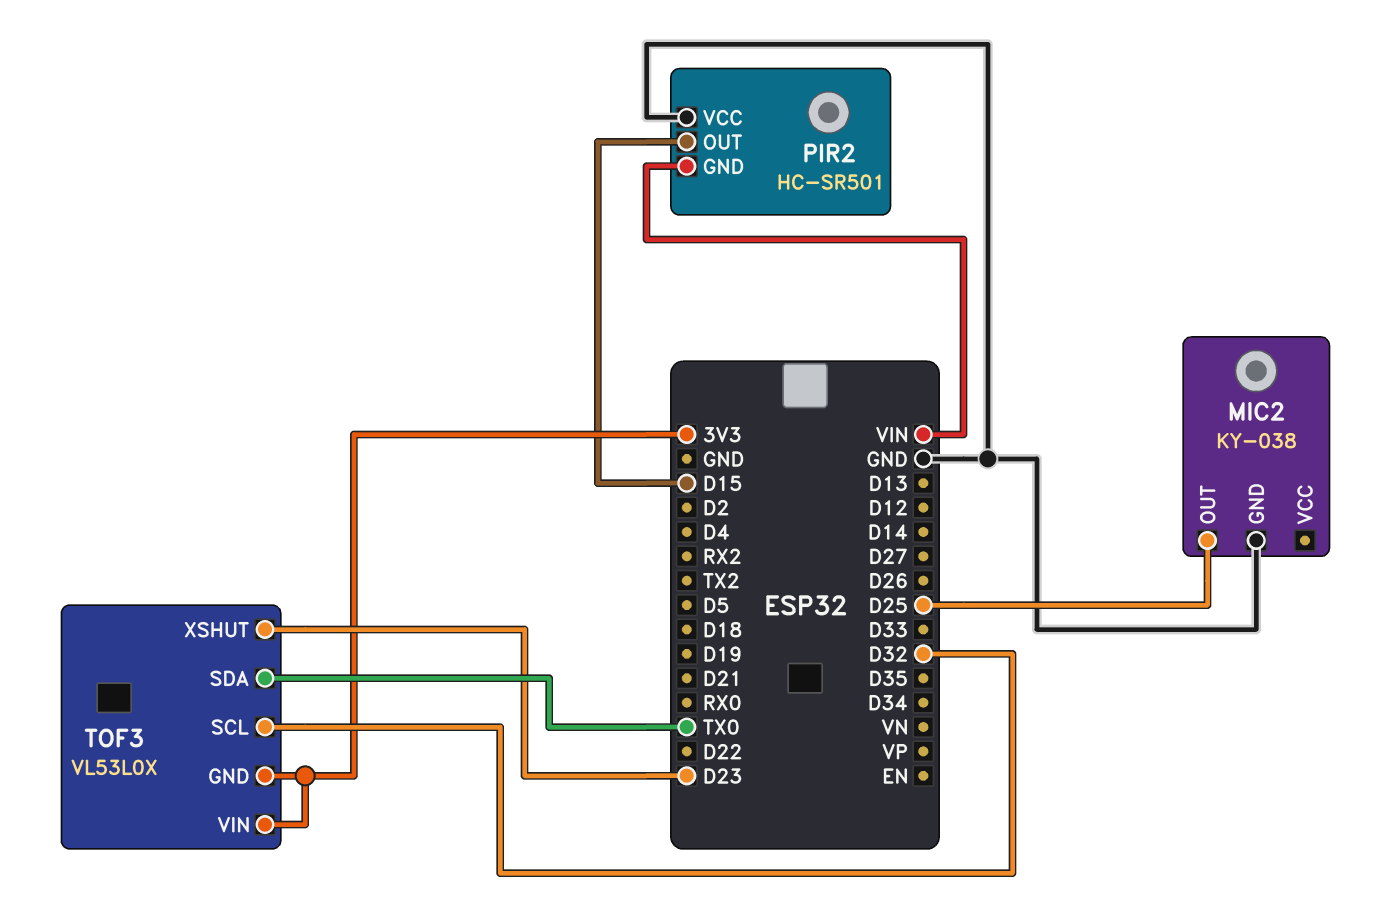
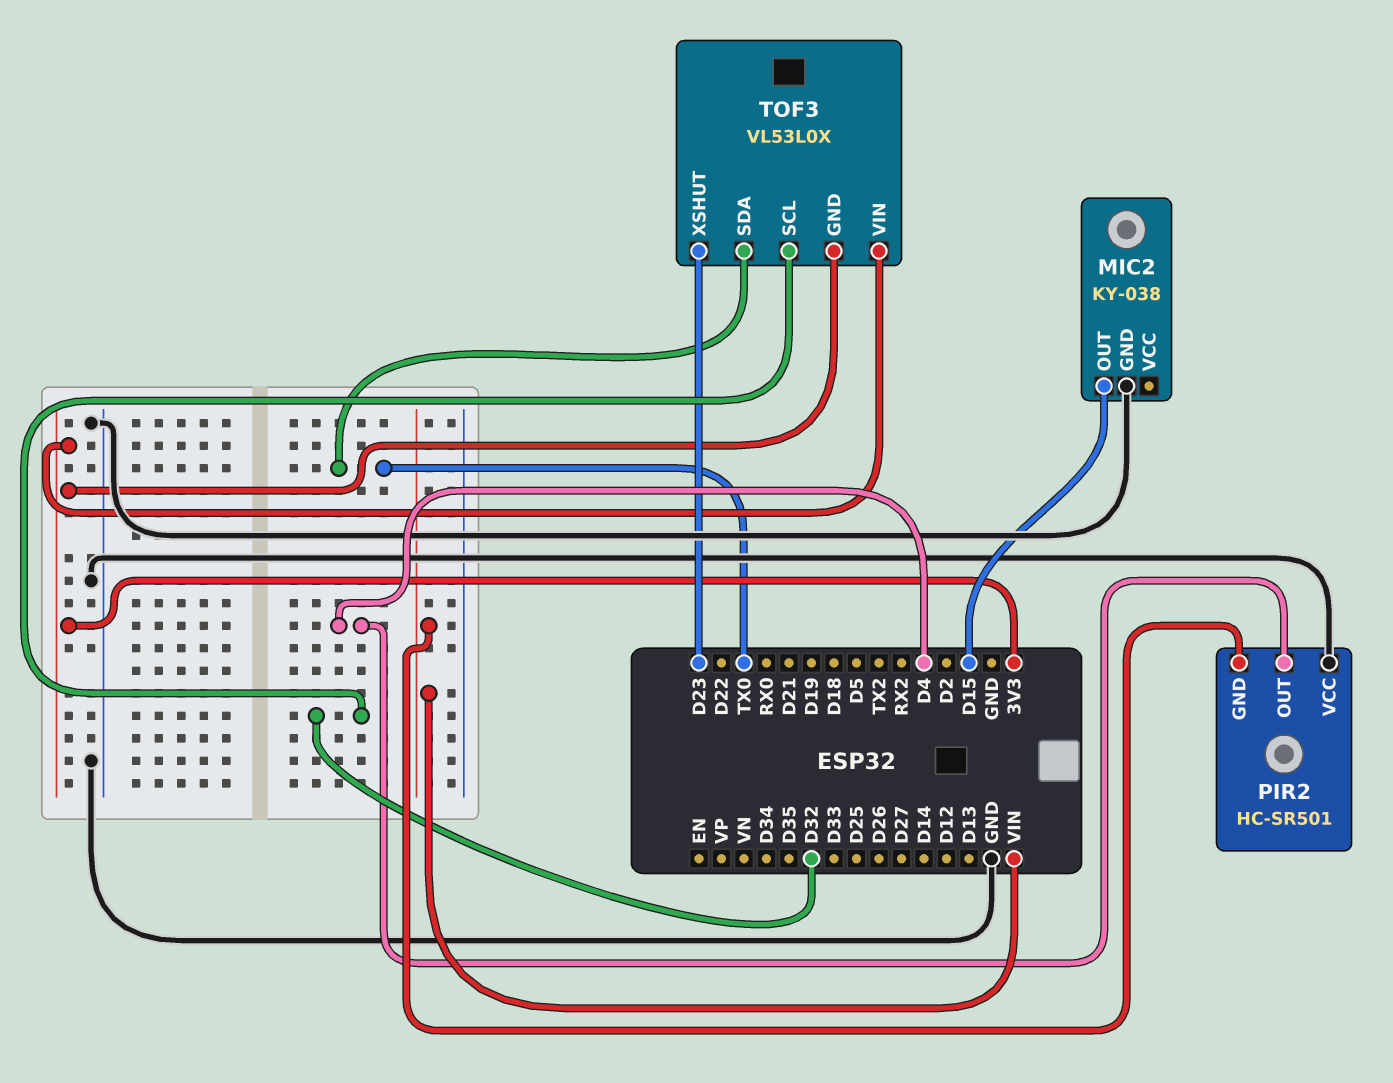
MIC2 pin OUT: D25 -> D15
PIR2 pin OUT: D15 -> D4

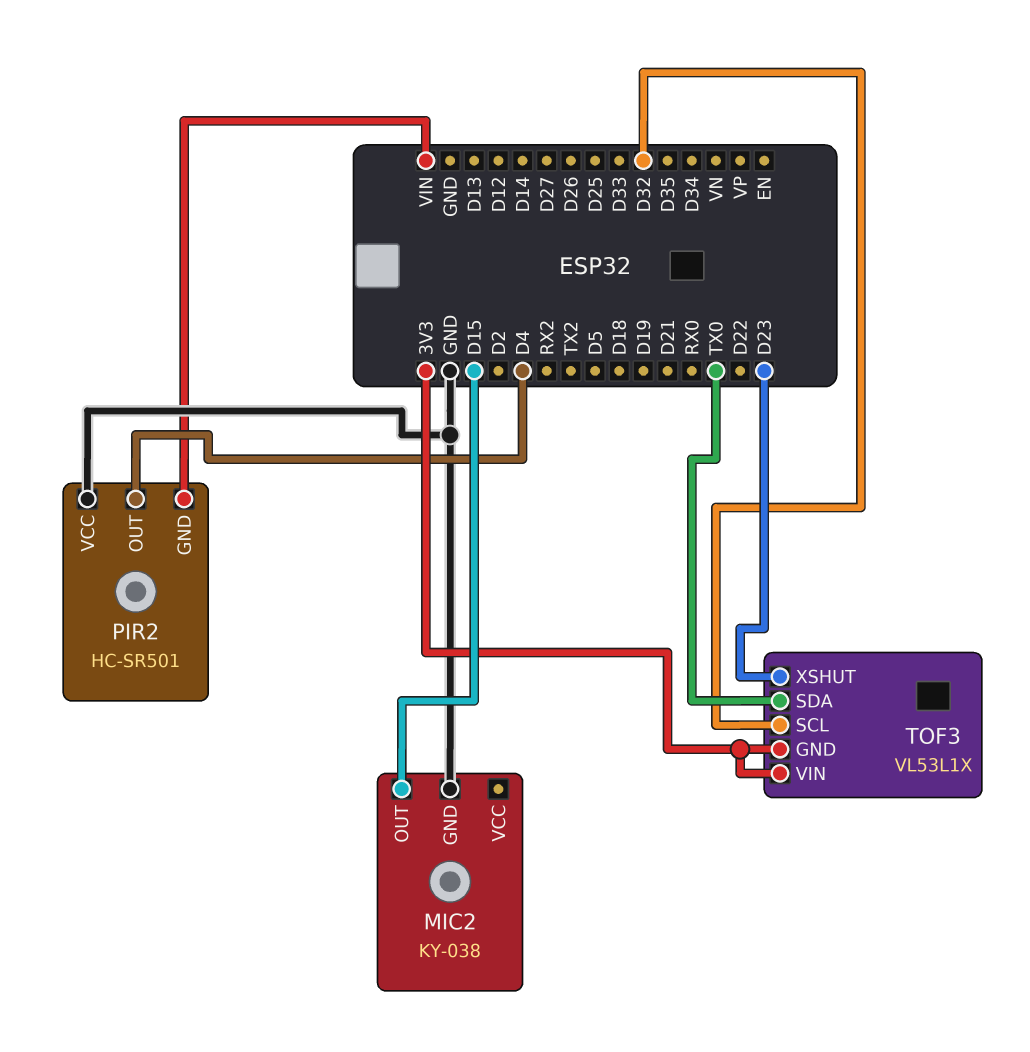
TOF3: VL53L0X -> VL53L1X

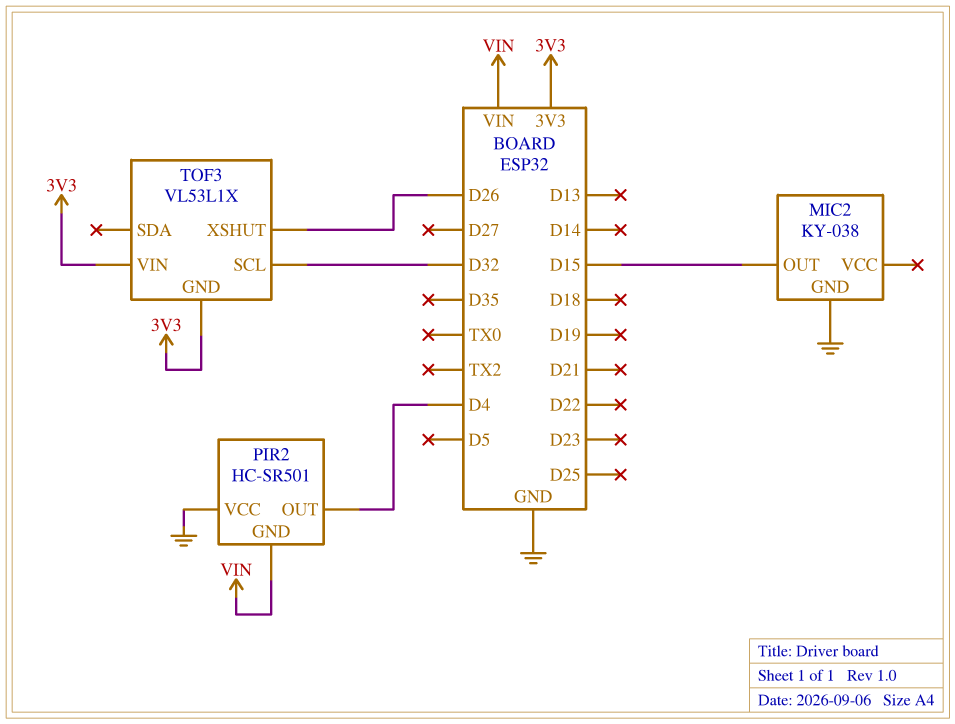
TOF3 pin SDA: TX0 -> none
TOF3 pin XSHUT: D23 -> D26

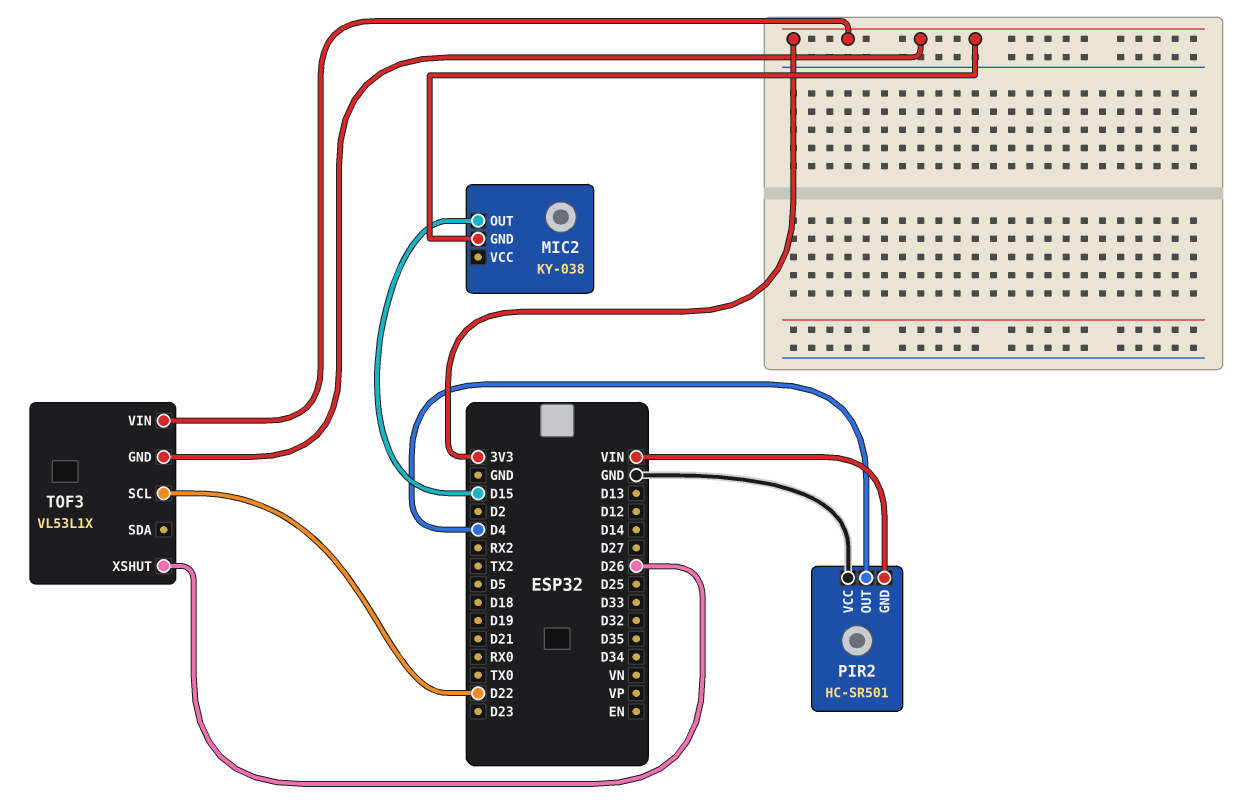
MIC2 pin GND: GND -> 3V3
TOF3 pin SCL: D32 -> D22

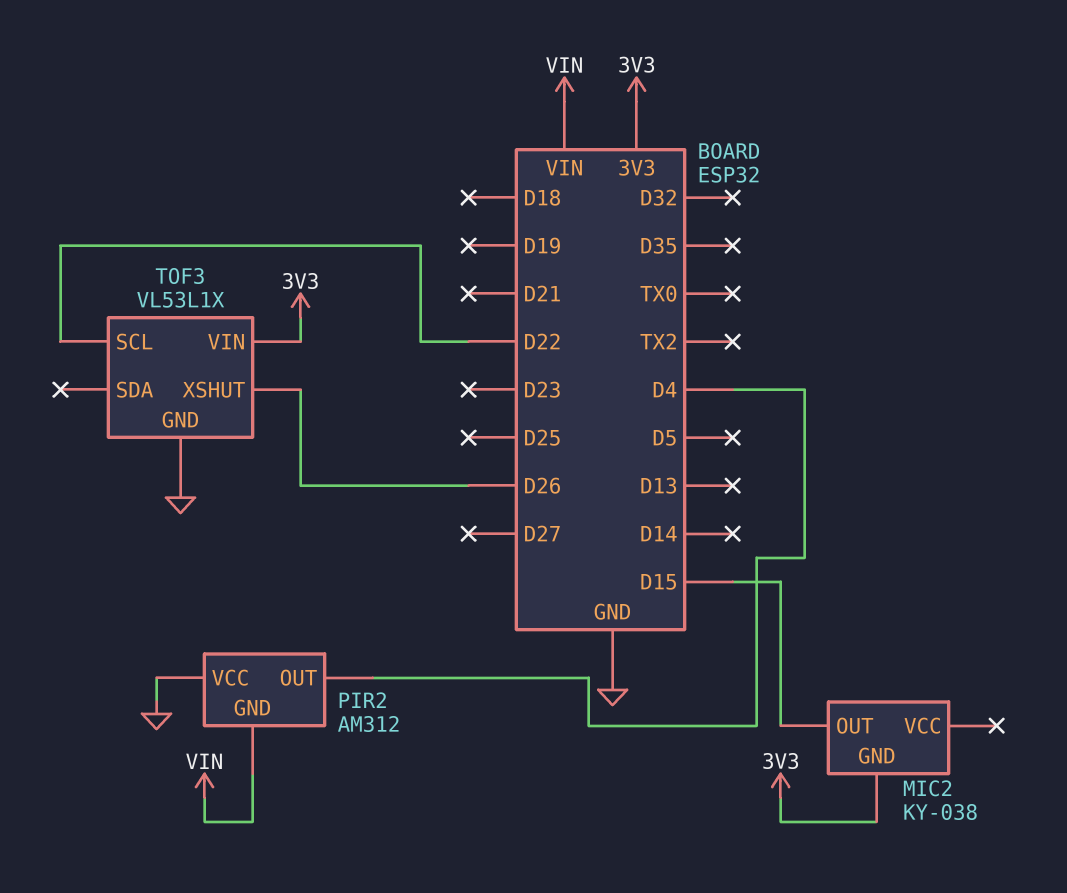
PIR2: HC-SR501 -> AM312
TOF3 pin GND: 3V3 -> GND

